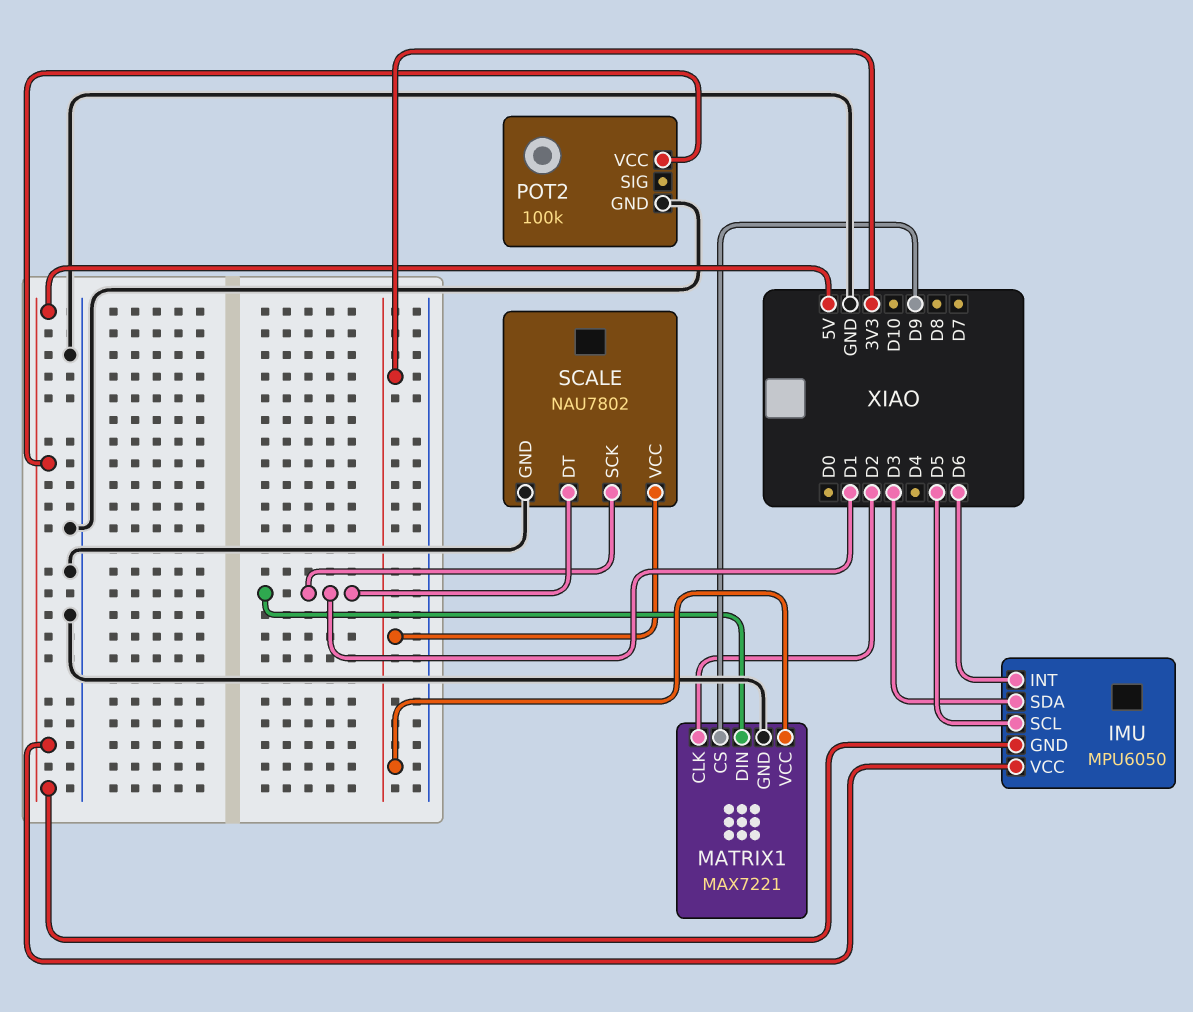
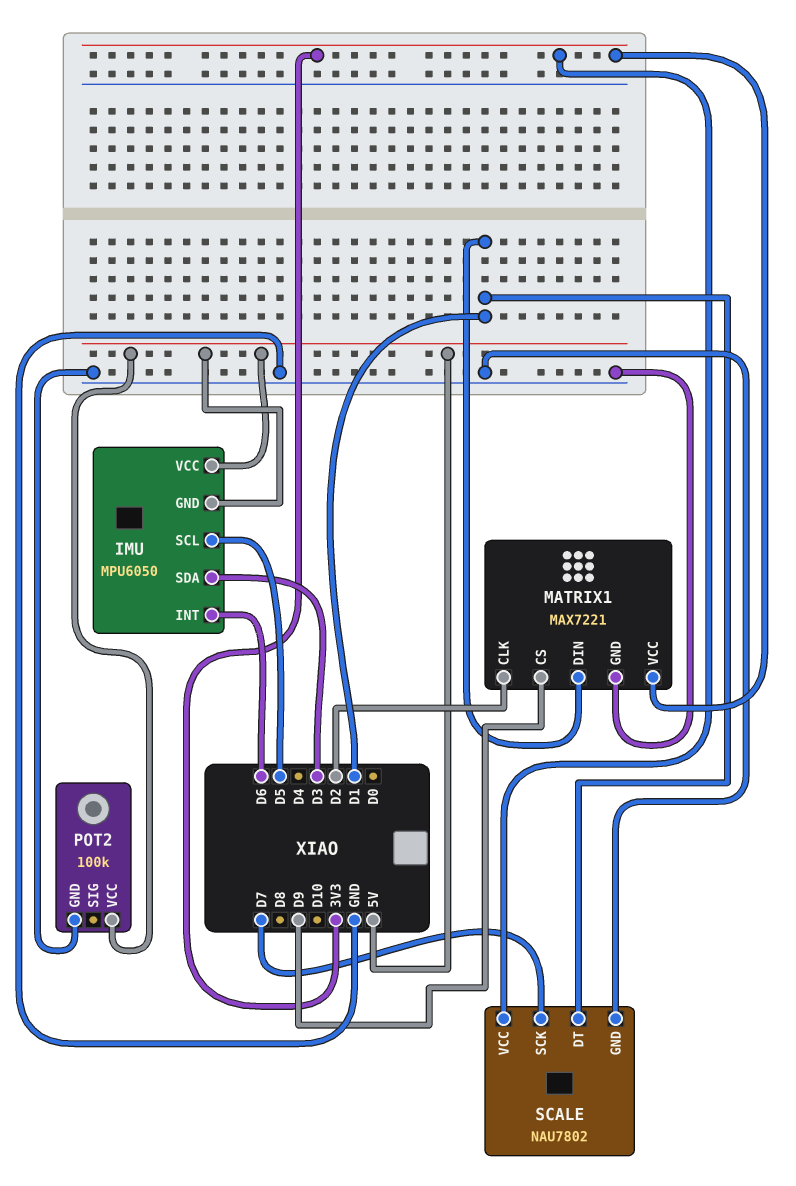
SCALE pin SCK: D1 -> D7

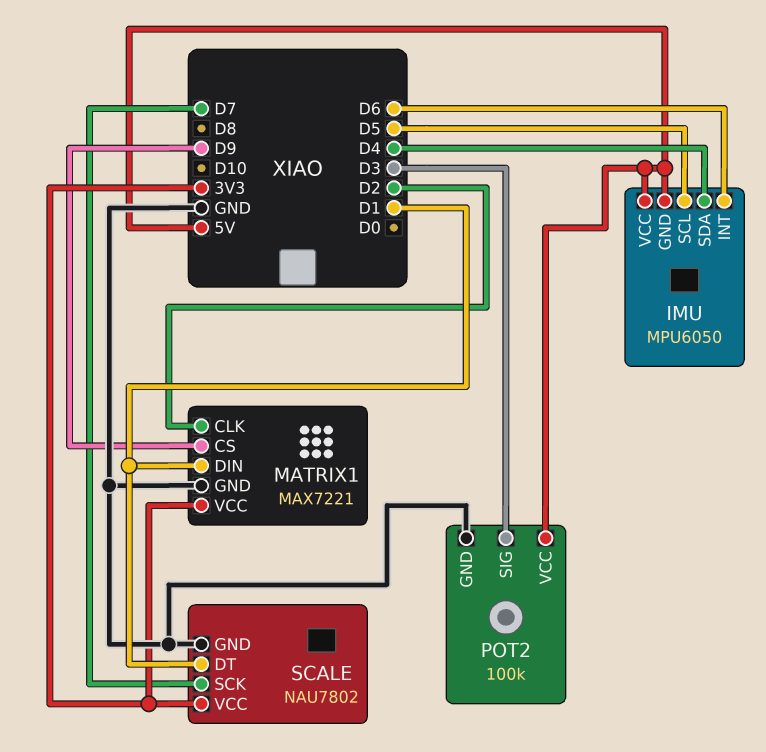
IMU pin SDA: D3 -> D4
POT2 pin SIG: none -> D3

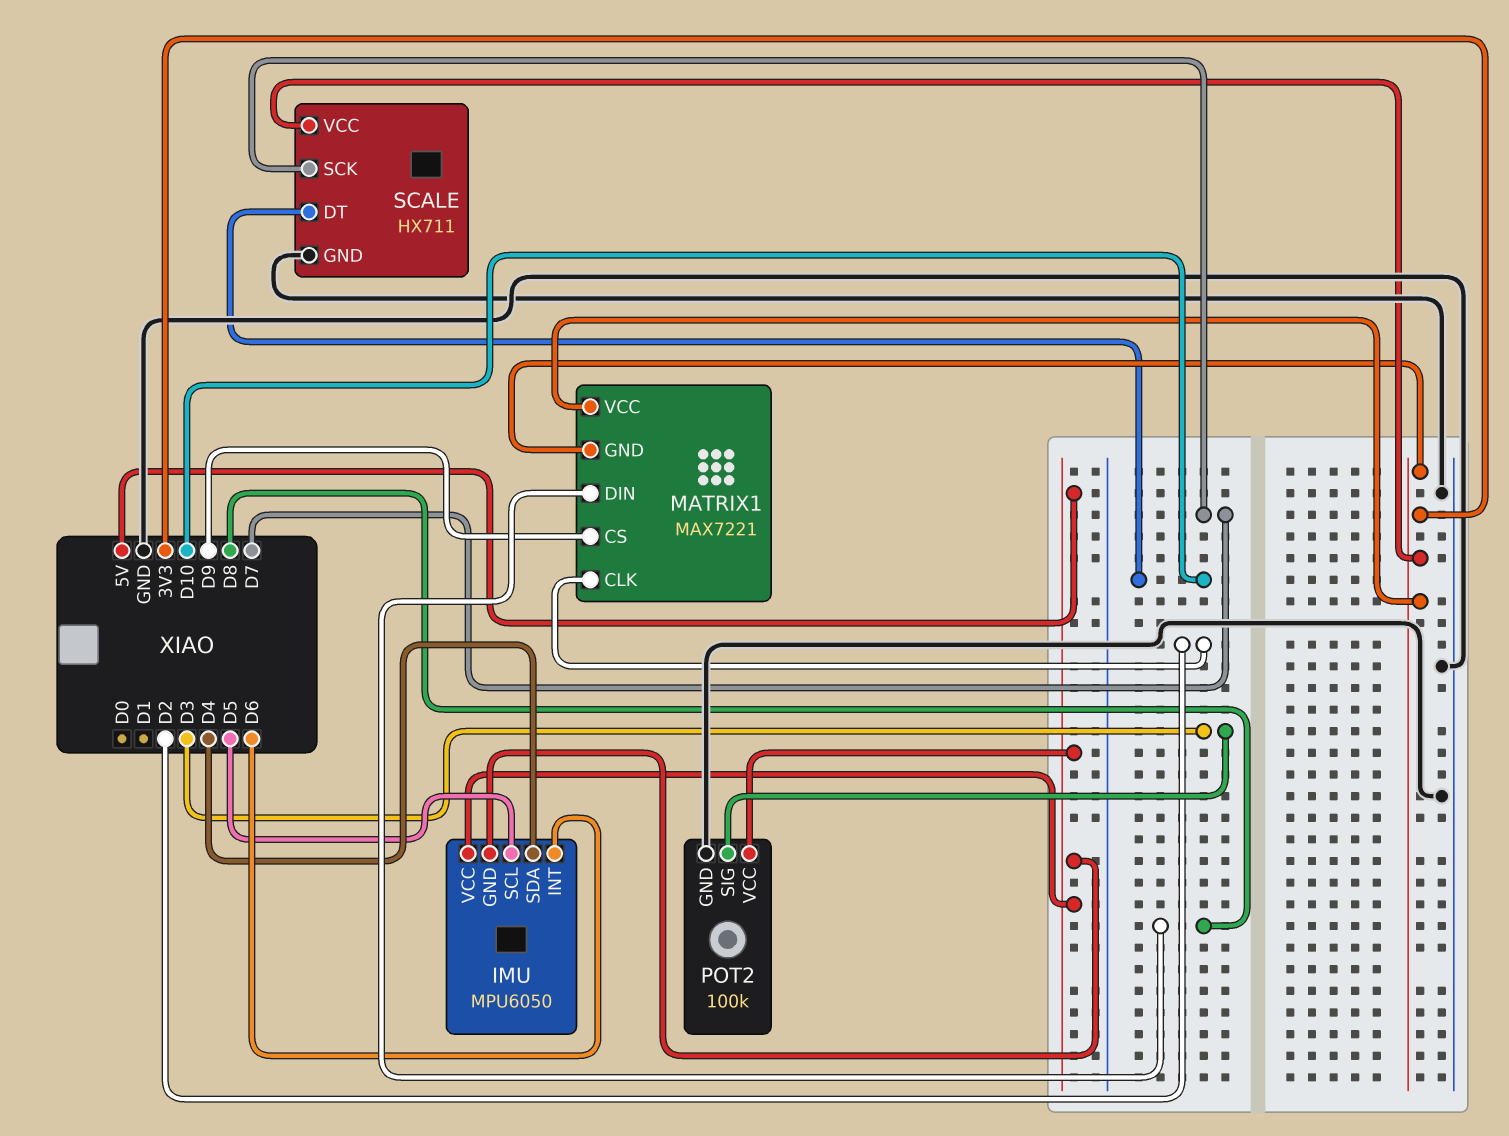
MATRIX1 pin DIN: D1 -> D8
MATRIX1 pin GND: GND -> 3V3
SCALE: NAU7802 -> HX711
SCALE pin DT: D1 -> D10

